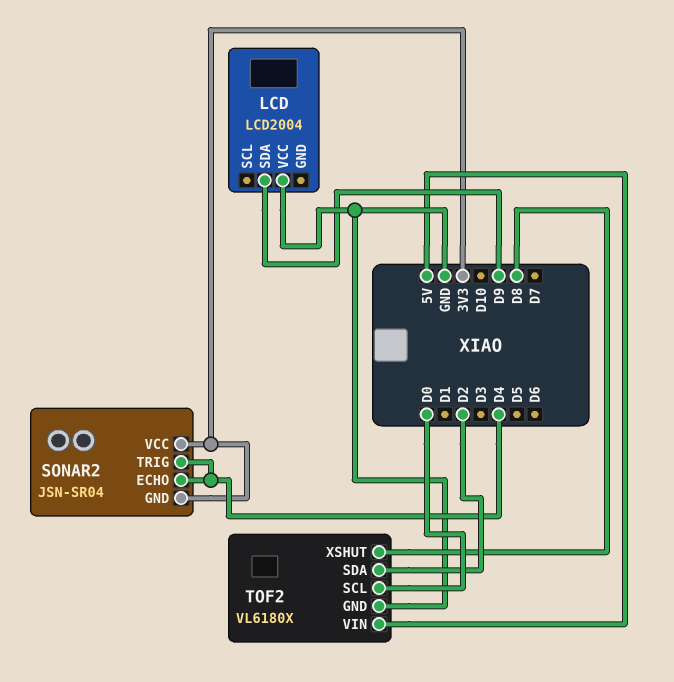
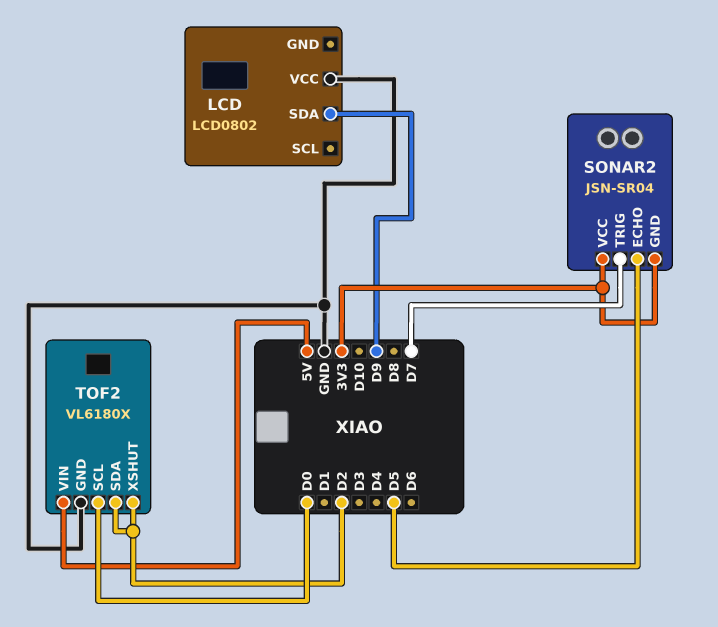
LCD: LCD2004 -> LCD0802
SONAR2 pin ECHO: D4 -> D5
SONAR2 pin TRIG: D4 -> D7
TOF2 pin XSHUT: D8 -> D2

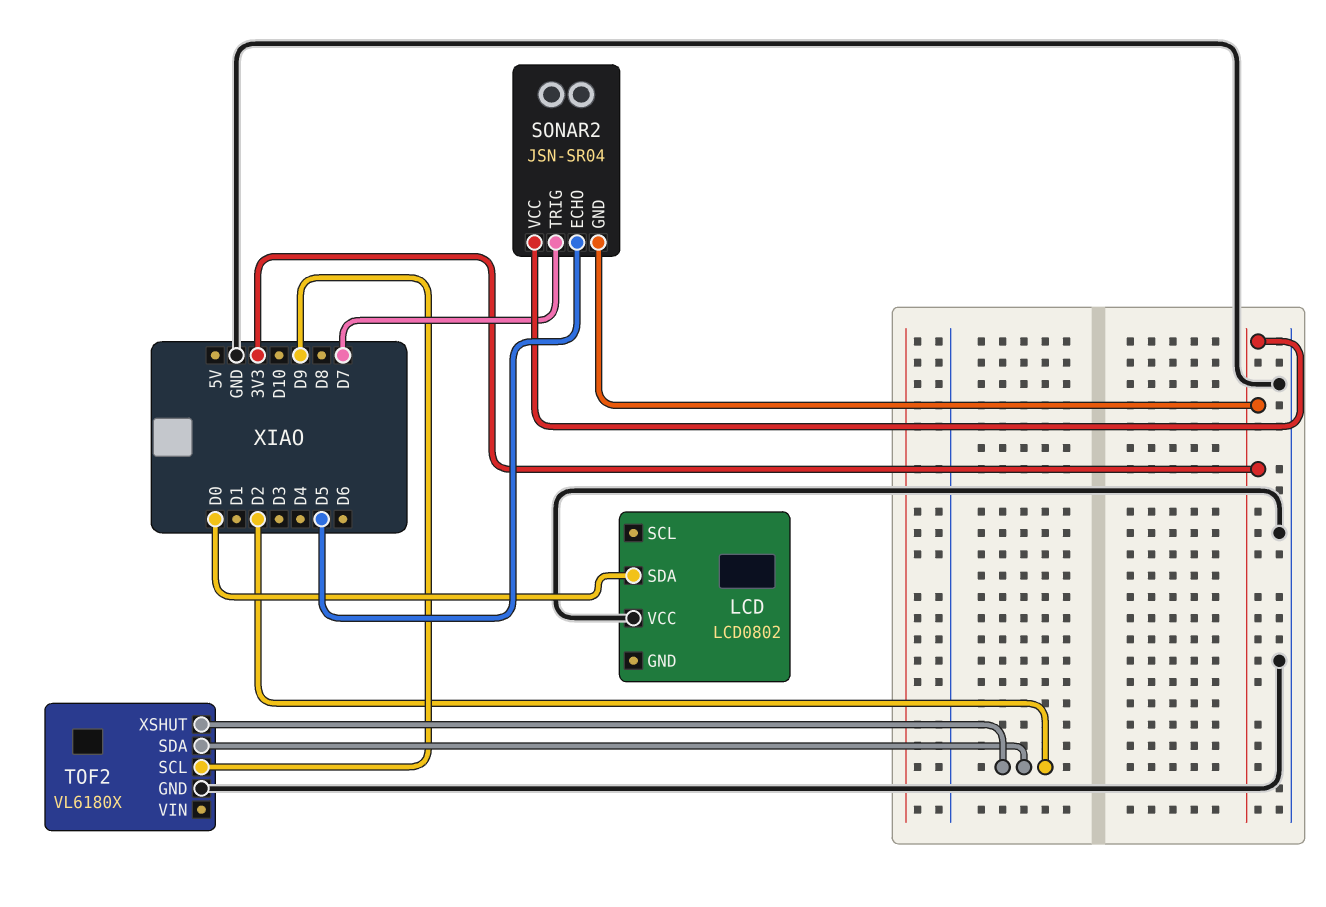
LCD pin SDA: D9 -> D0
TOF2 pin SCL: D0 -> D9
TOF2 pin VIN: 5V -> none

